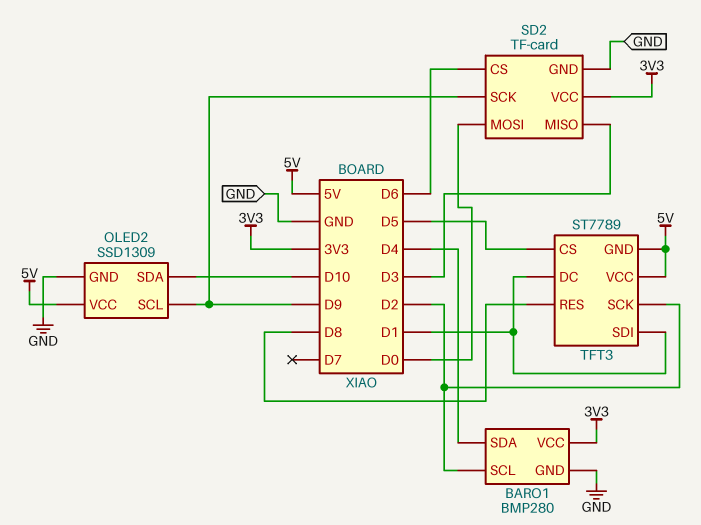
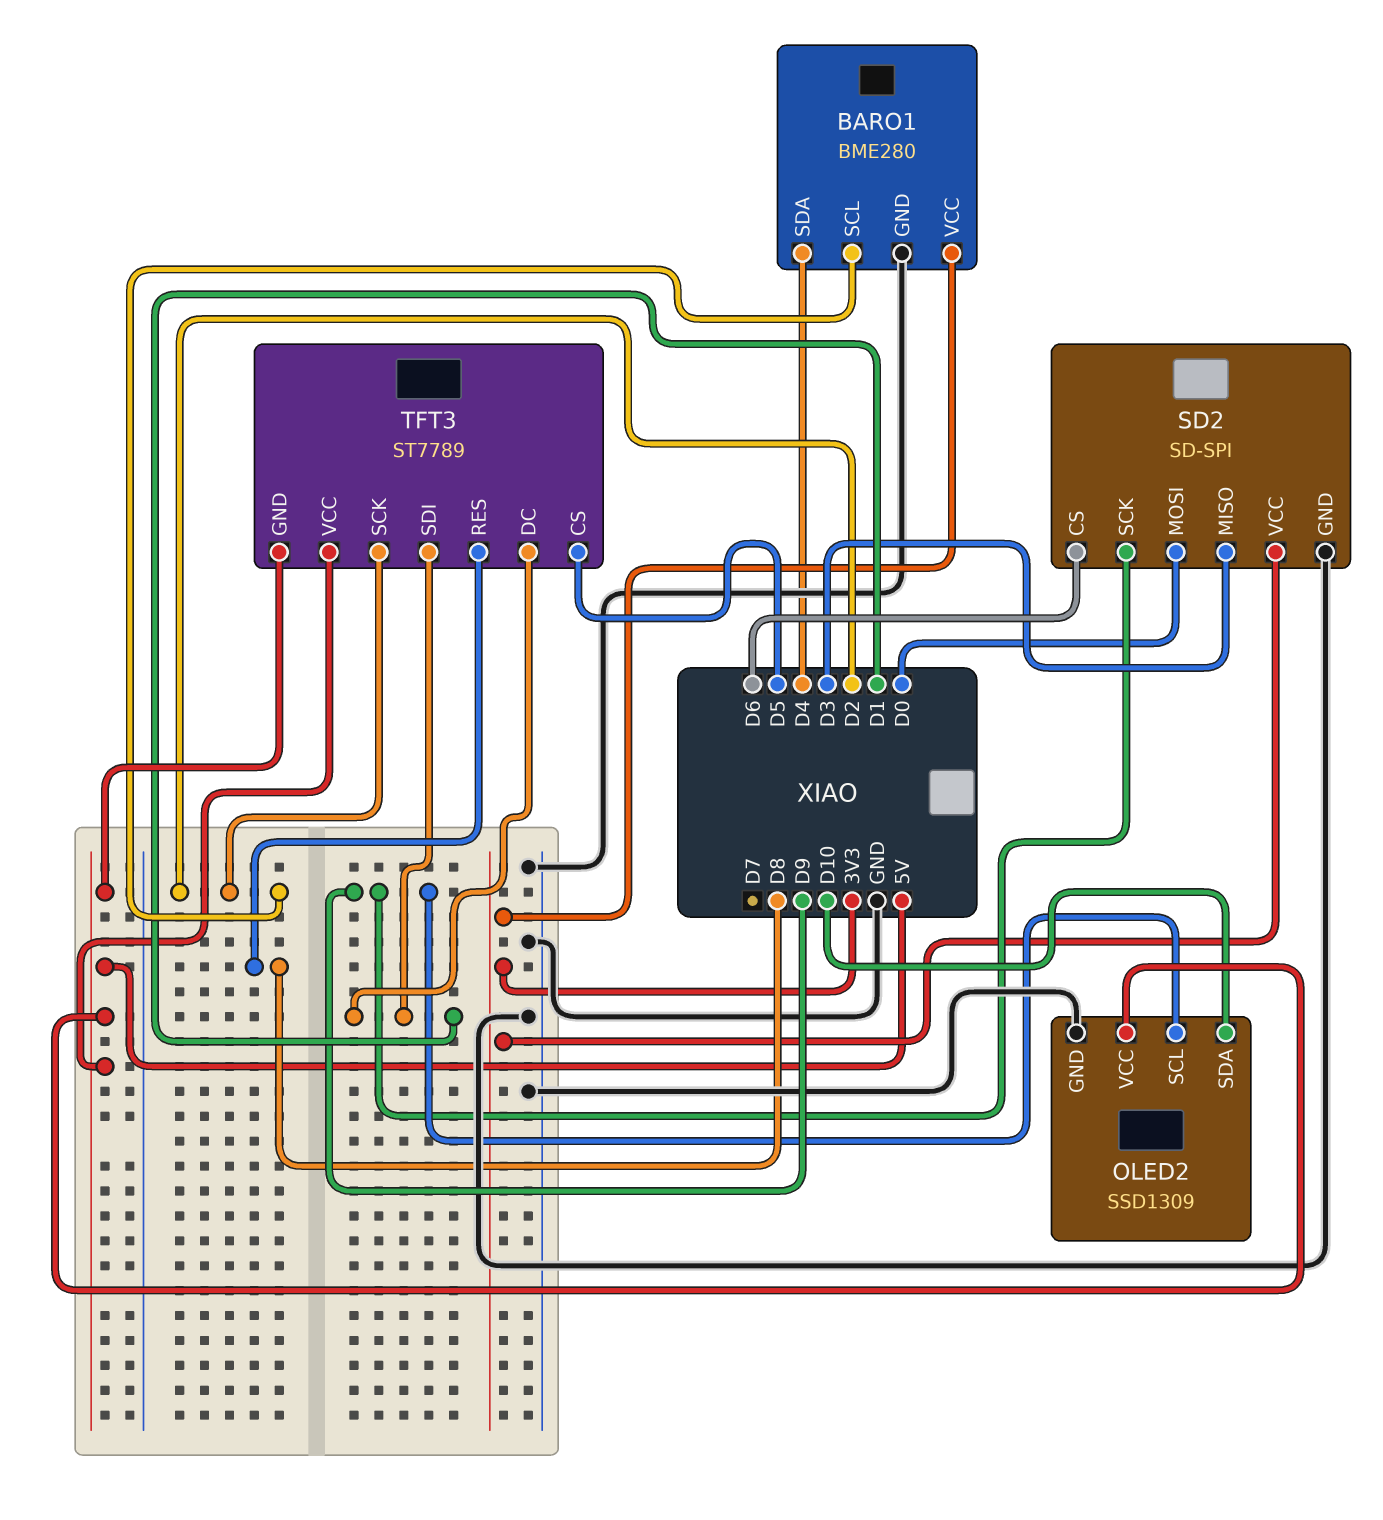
BARO1: BMP280 -> BME280
SD2: TF-card -> SD-SPI

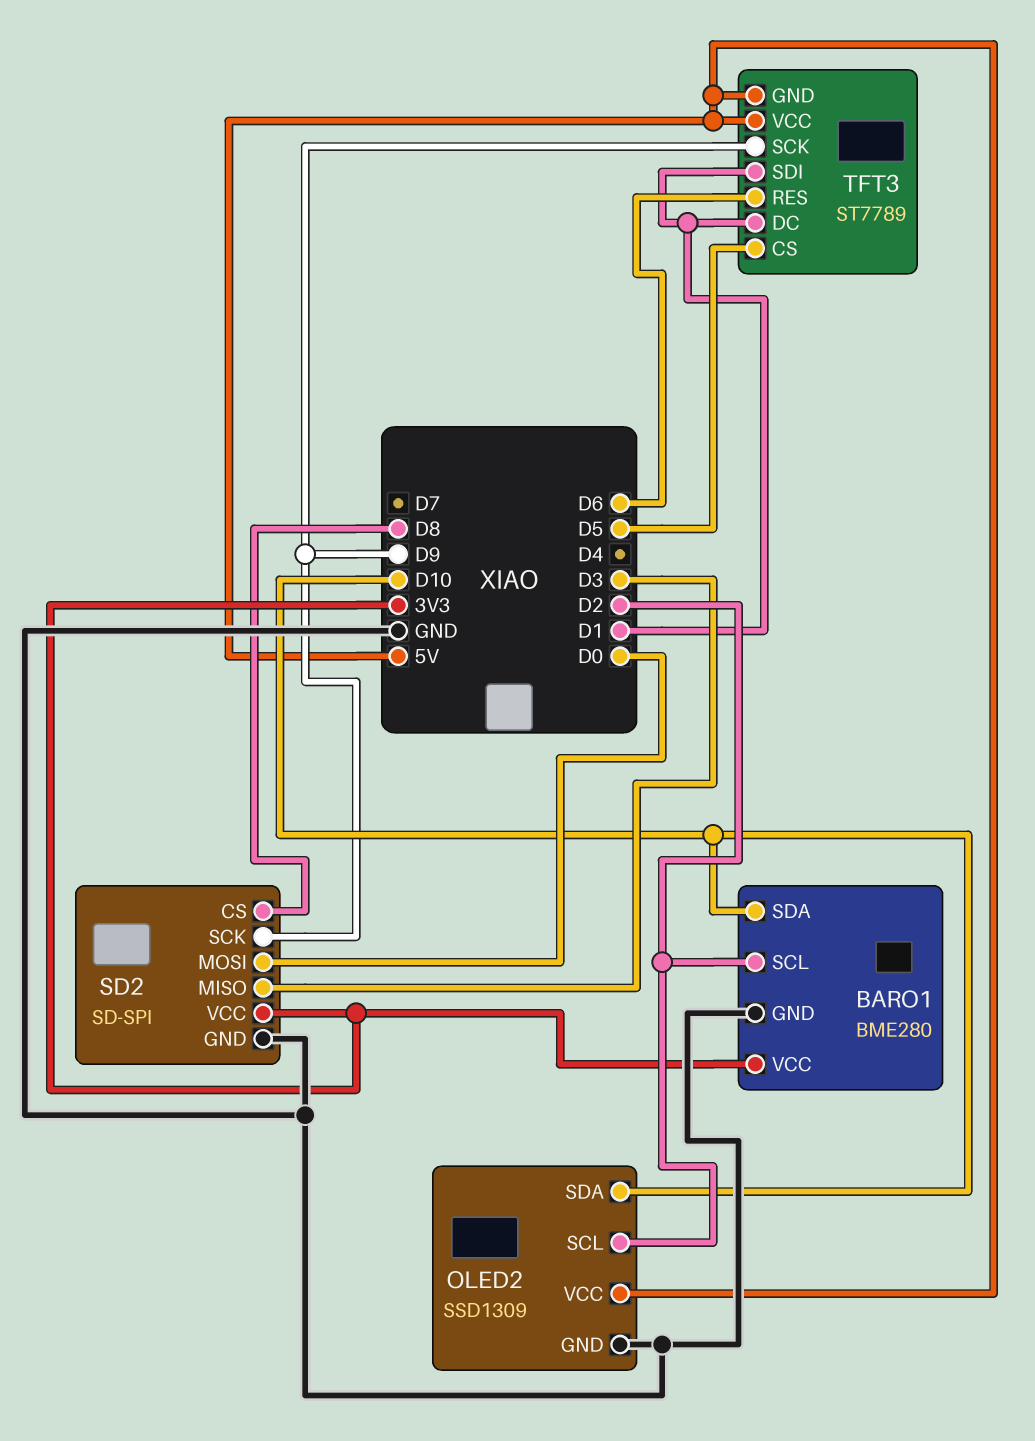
BARO1 pin SDA: D4 -> D10
OLED2 pin SCL: D9 -> D2
SD2 pin CS: D6 -> D8
TFT3 pin RES: D8 -> D6
TFT3 pin SCK: D2 -> D9

